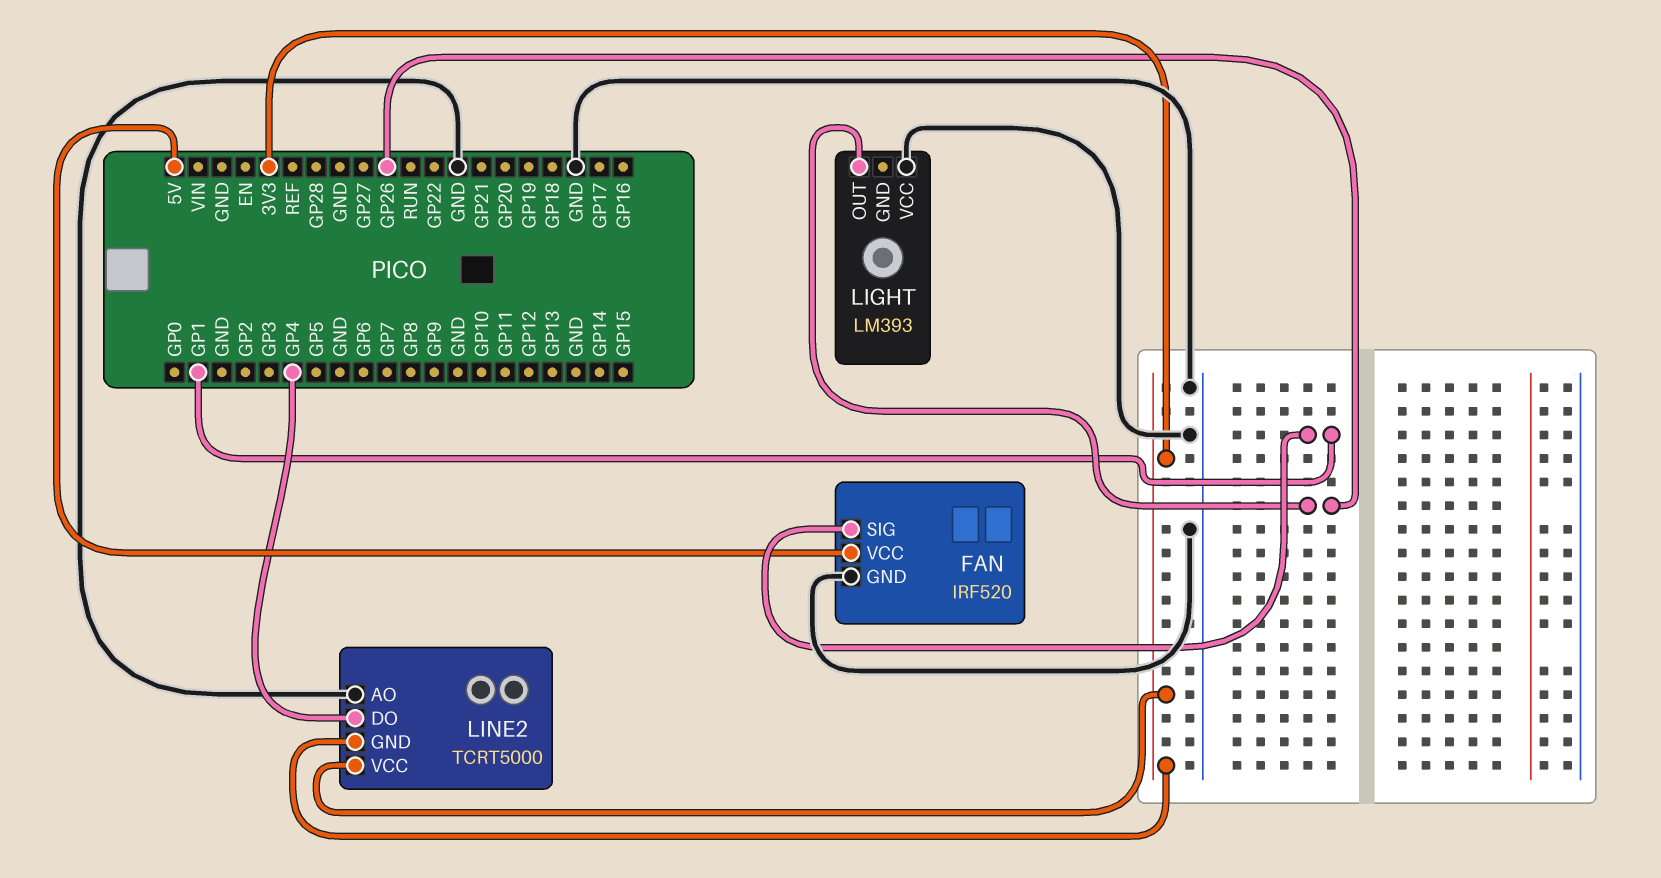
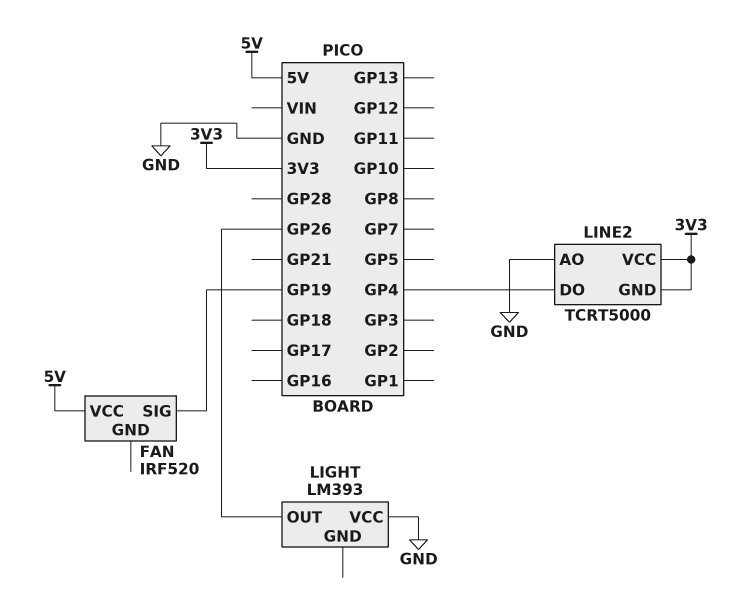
FAN pin GND: GND -> none
FAN pin SIG: GP1 -> GP19

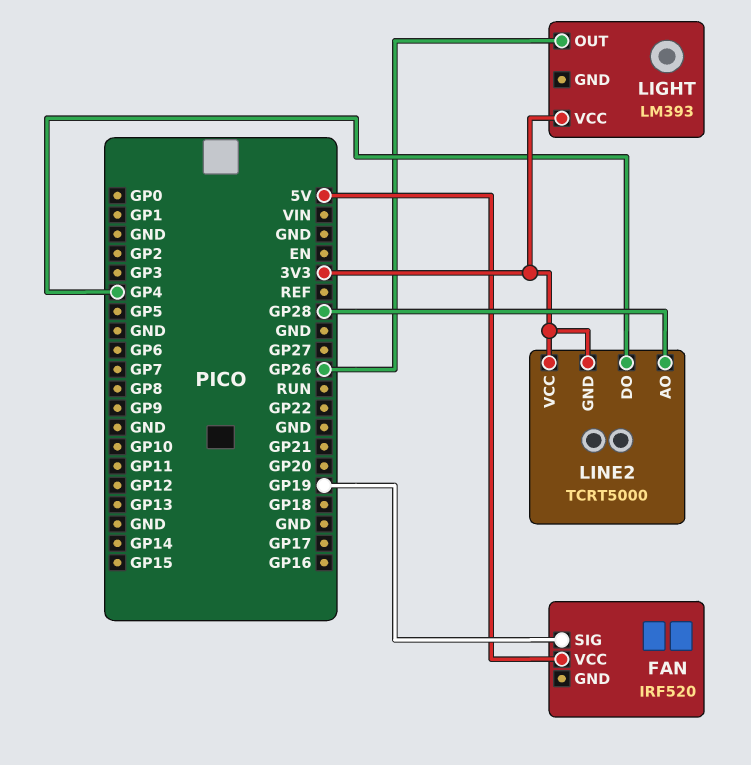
LIGHT pin VCC: GND -> 3V3
LINE2 pin AO: GND -> GP28

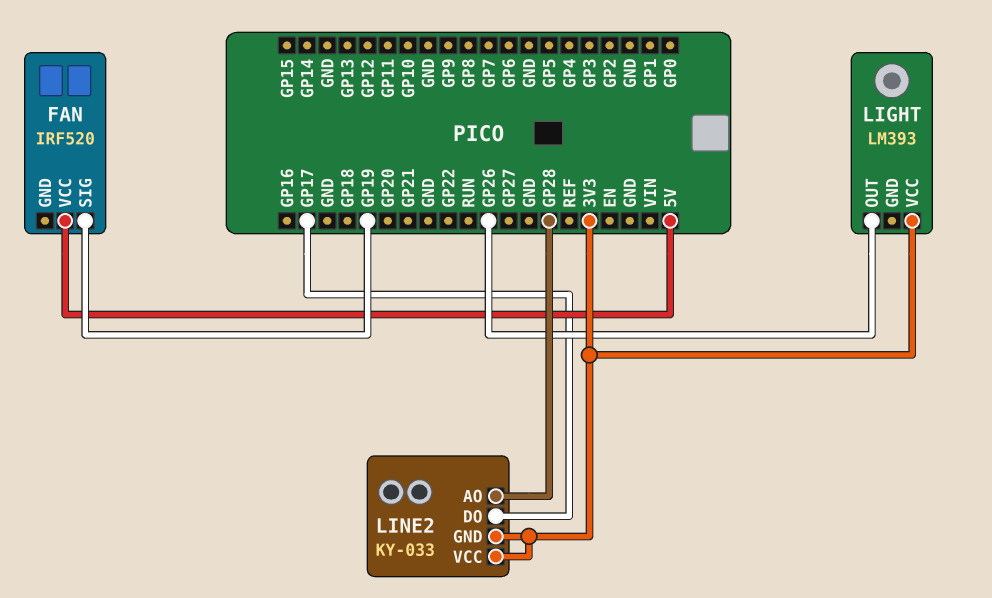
LINE2: TCRT5000 -> KY-033
LINE2 pin DO: GP4 -> GP17

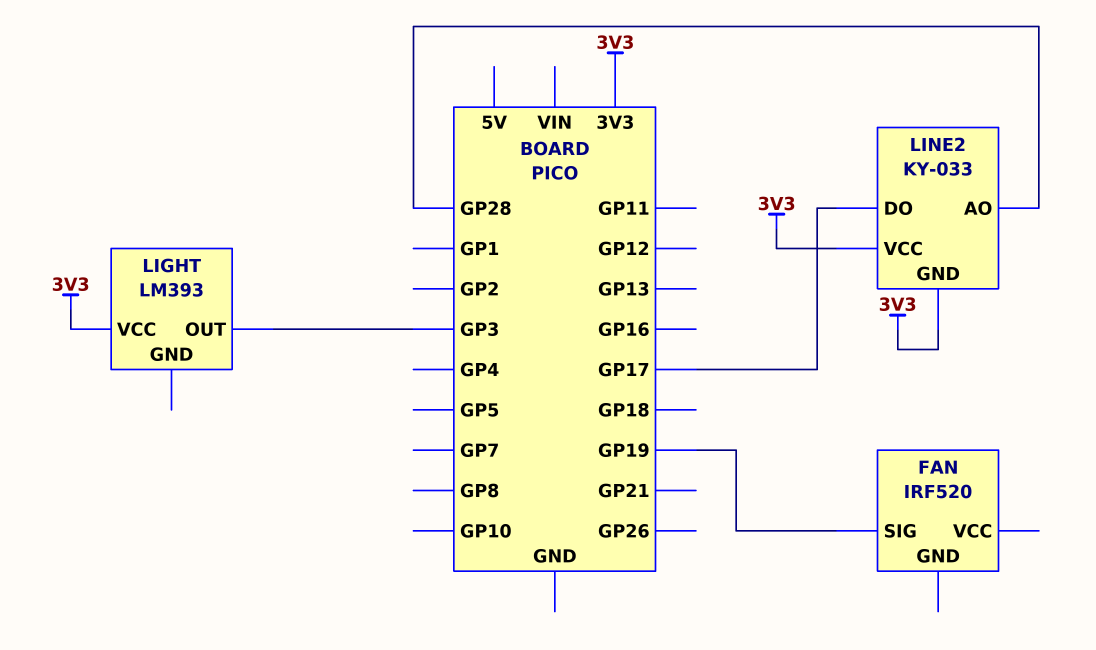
FAN pin VCC: 5V -> none
LIGHT pin OUT: GP26 -> GP3

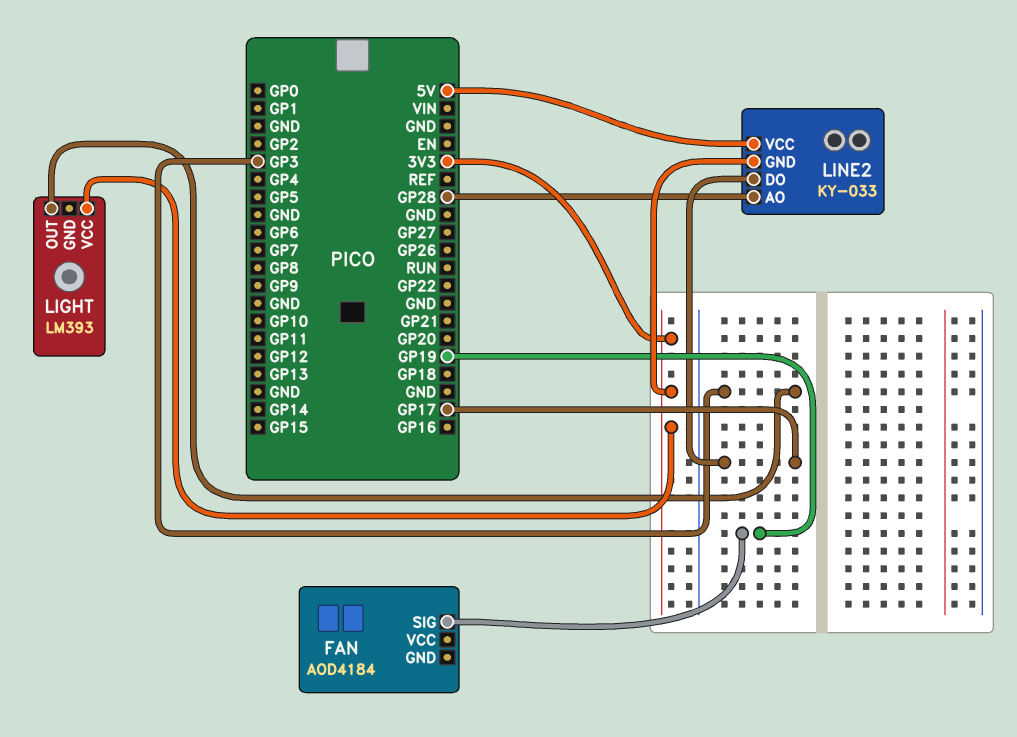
FAN: IRF520 -> AOD4184
LINE2 pin VCC: 3V3 -> 5V

